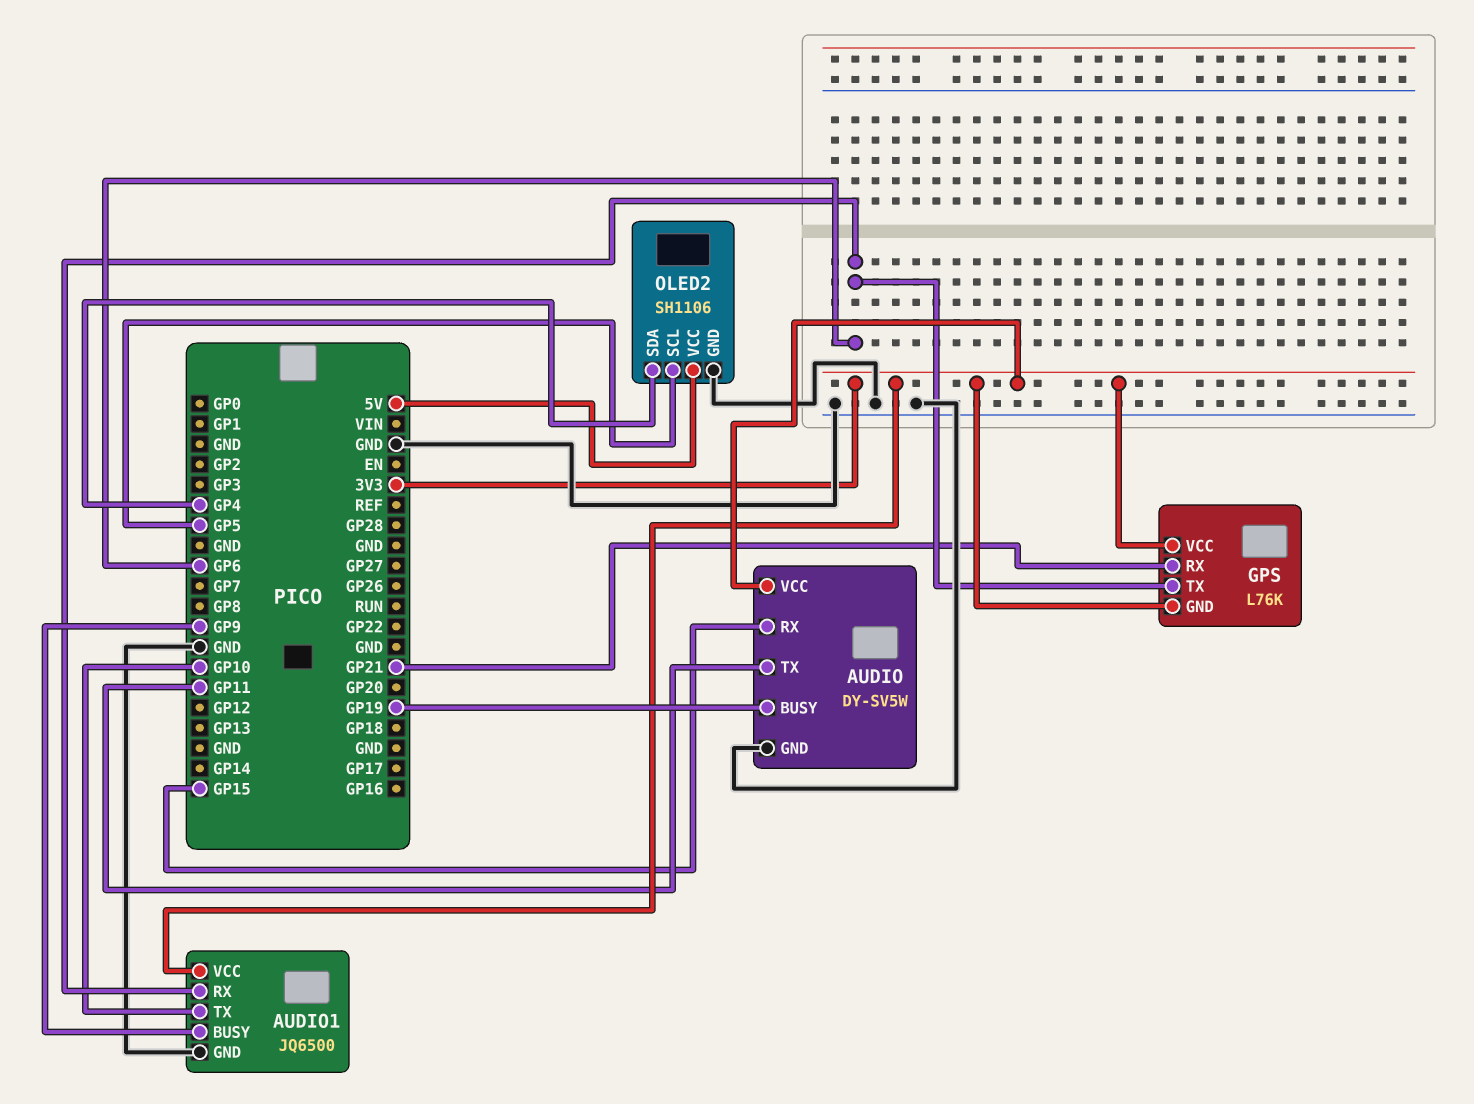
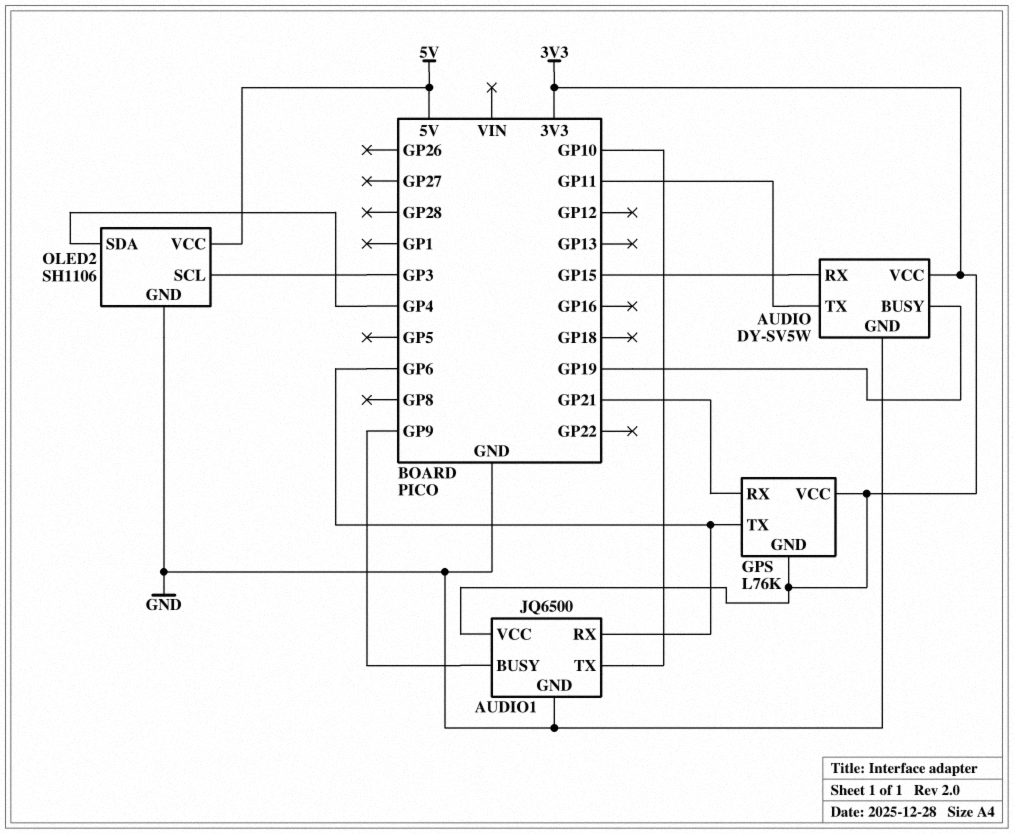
OLED2 pin SCL: GP5 -> GP3

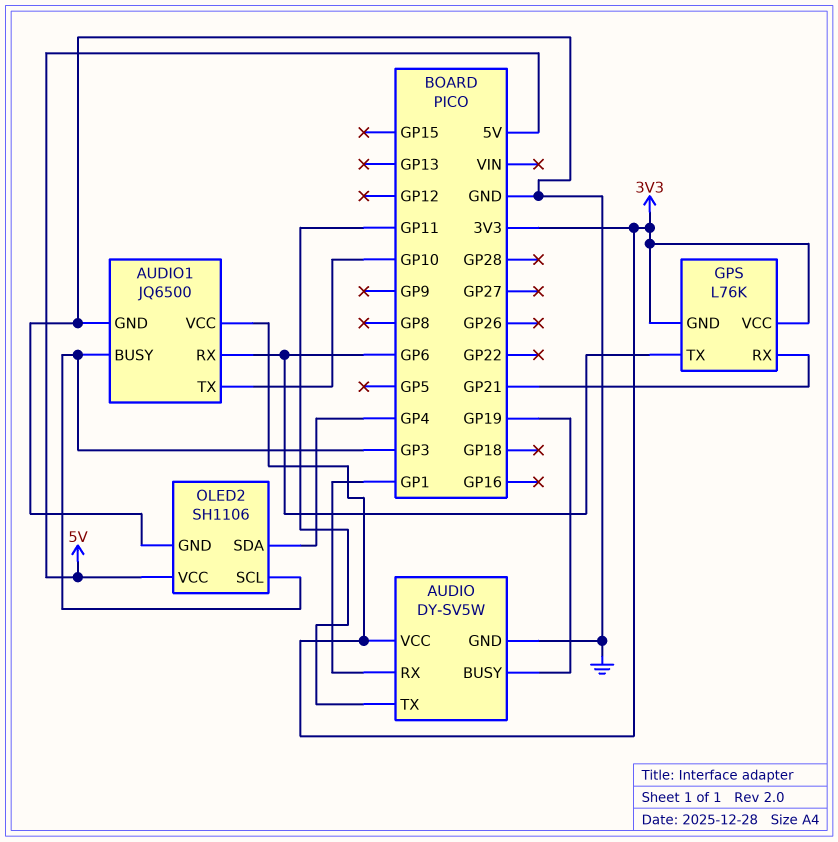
AUDIO pin RX: GP15 -> GP1
AUDIO1 pin BUSY: GP9 -> GP3

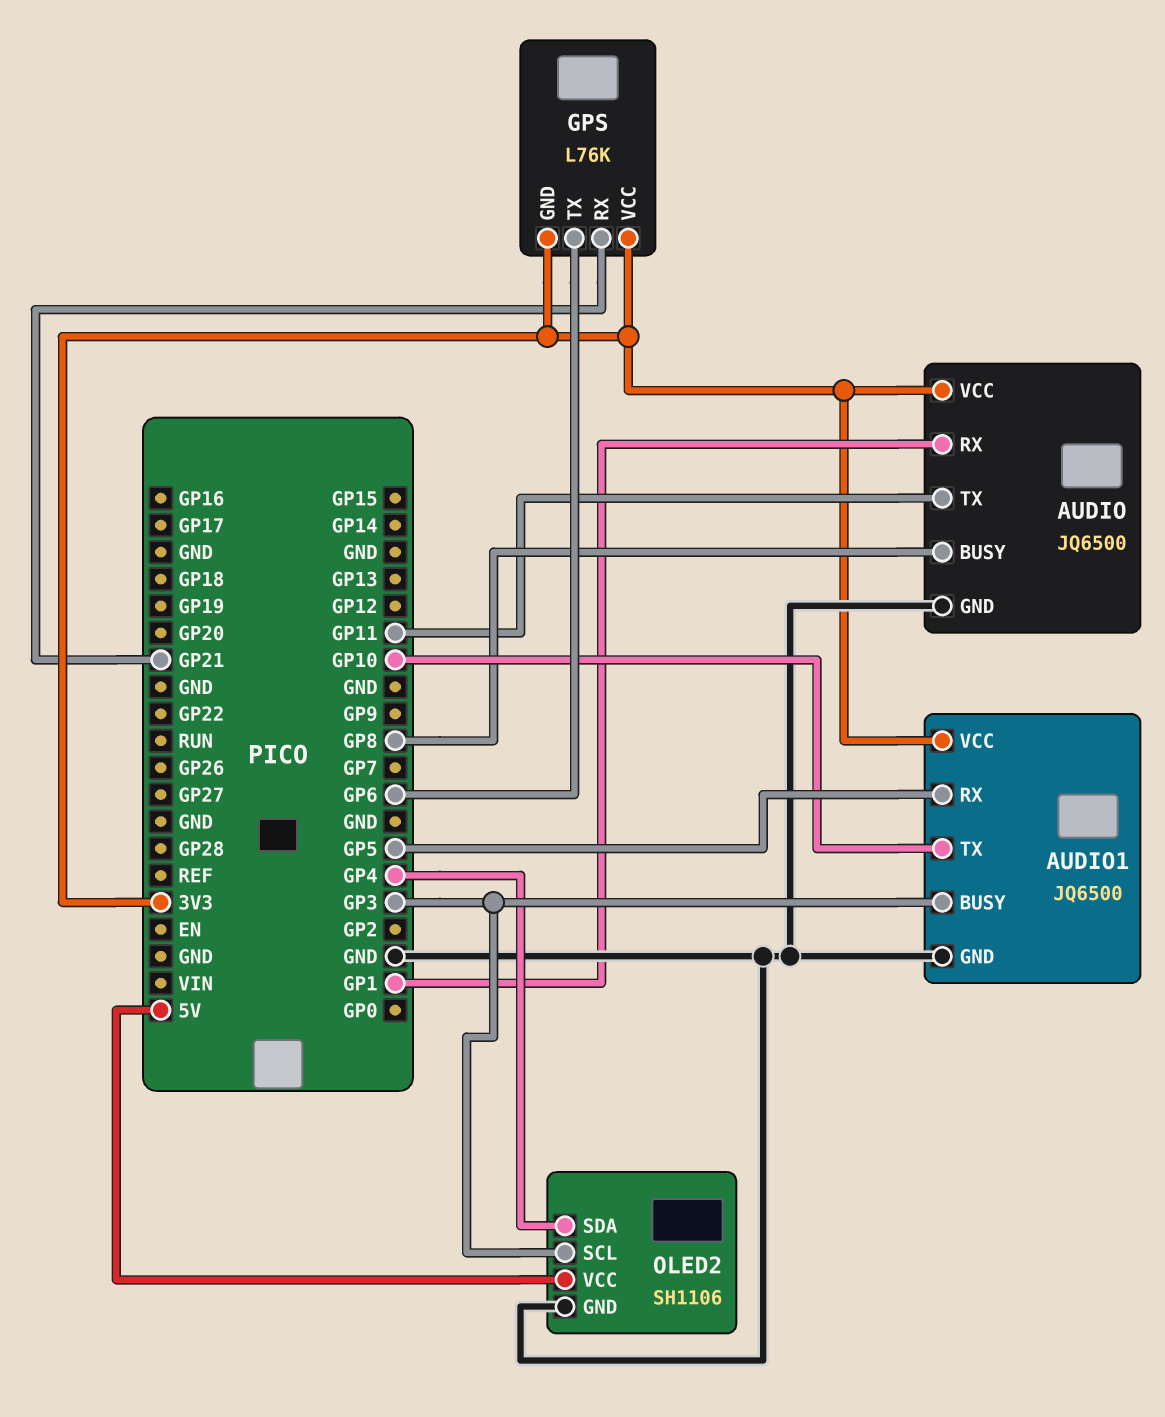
AUDIO: DY-SV5W -> JQ6500
AUDIO pin BUSY: GP19 -> GP8
AUDIO1 pin RX: GP6 -> GP5

